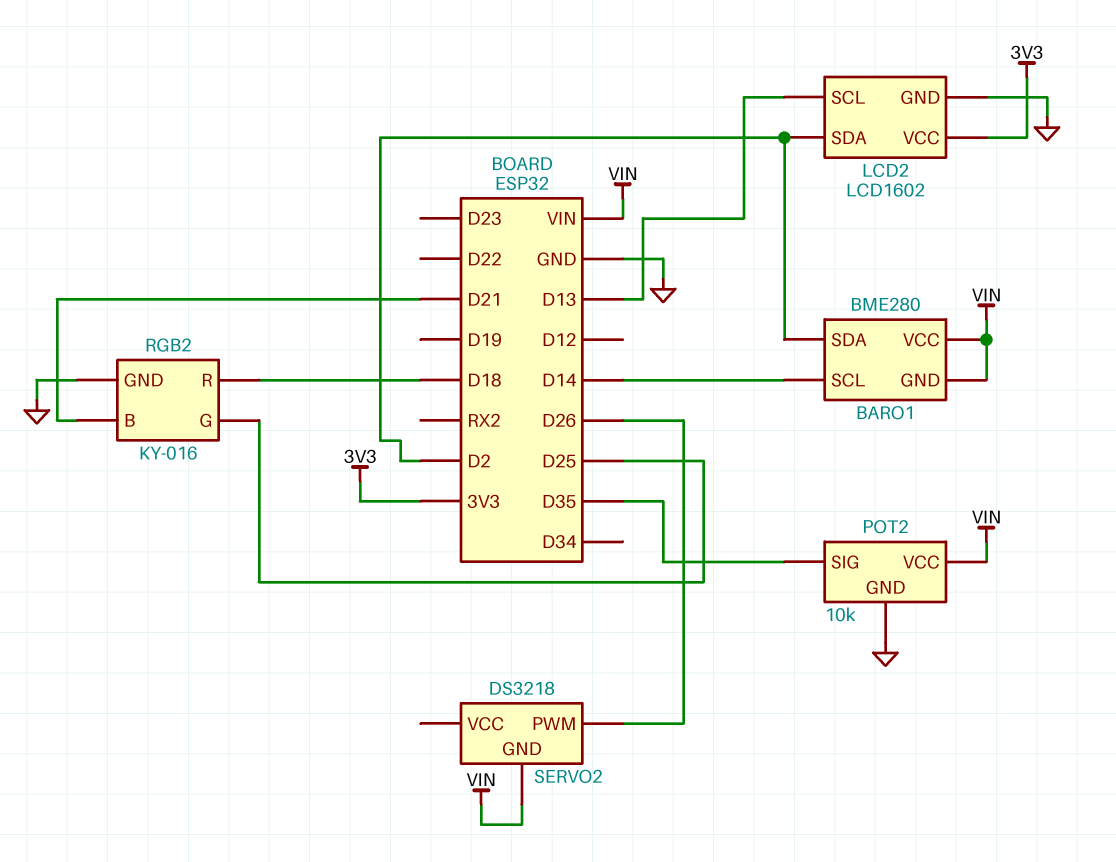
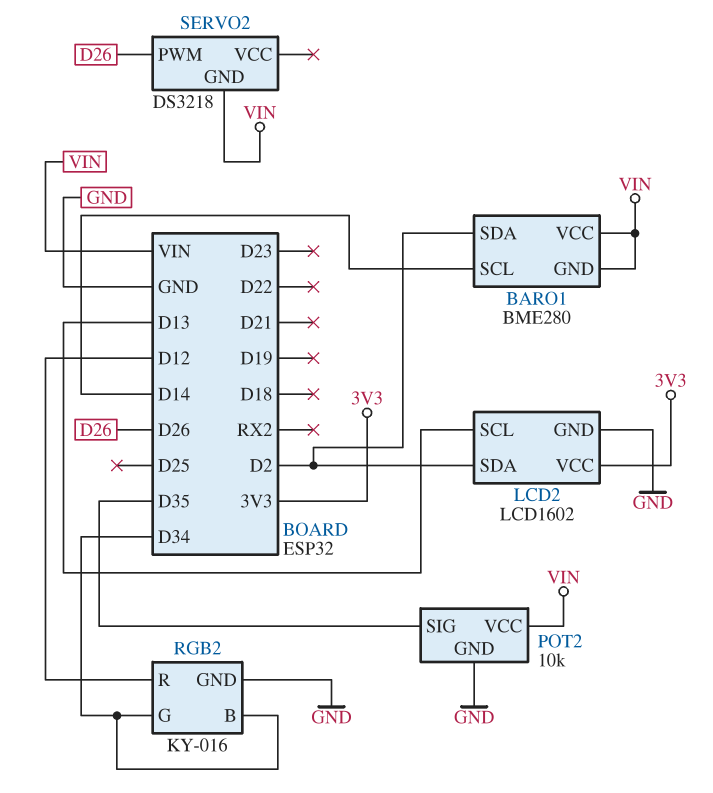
RGB2 pin B: D21 -> D34
RGB2 pin G: D25 -> D34
RGB2 pin R: D18 -> D12

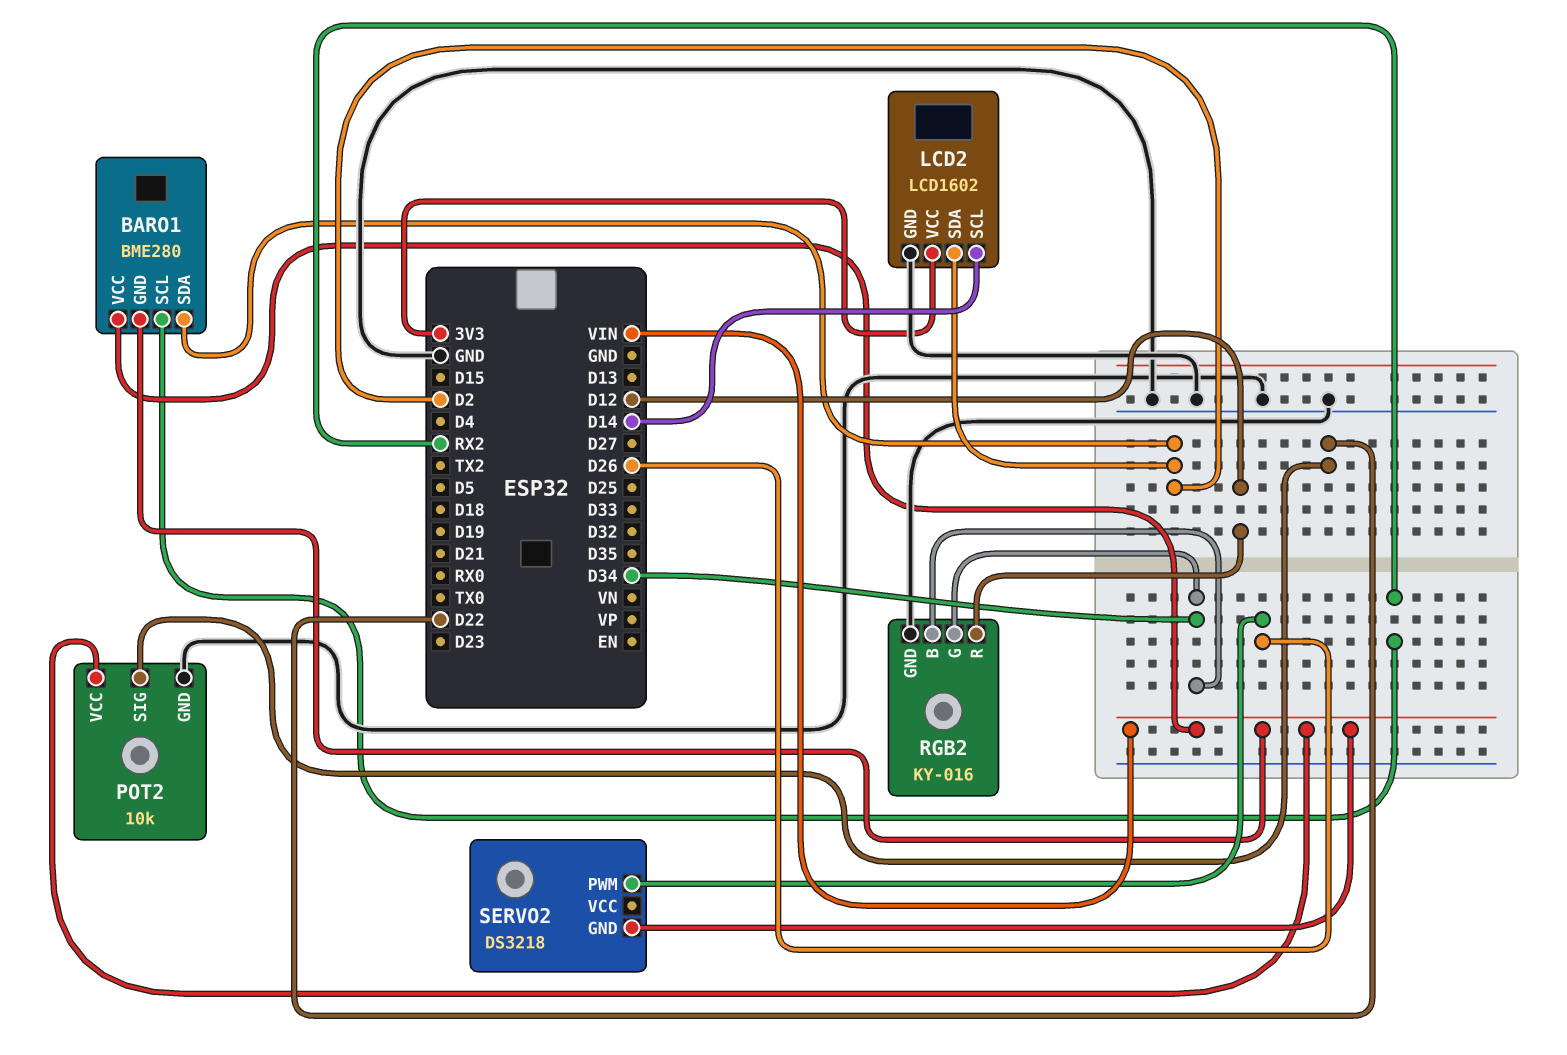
BARO1 pin SCL: D14 -> RX2
LCD2 pin SCL: D13 -> D14
POT2 pin SIG: D35 -> D22

